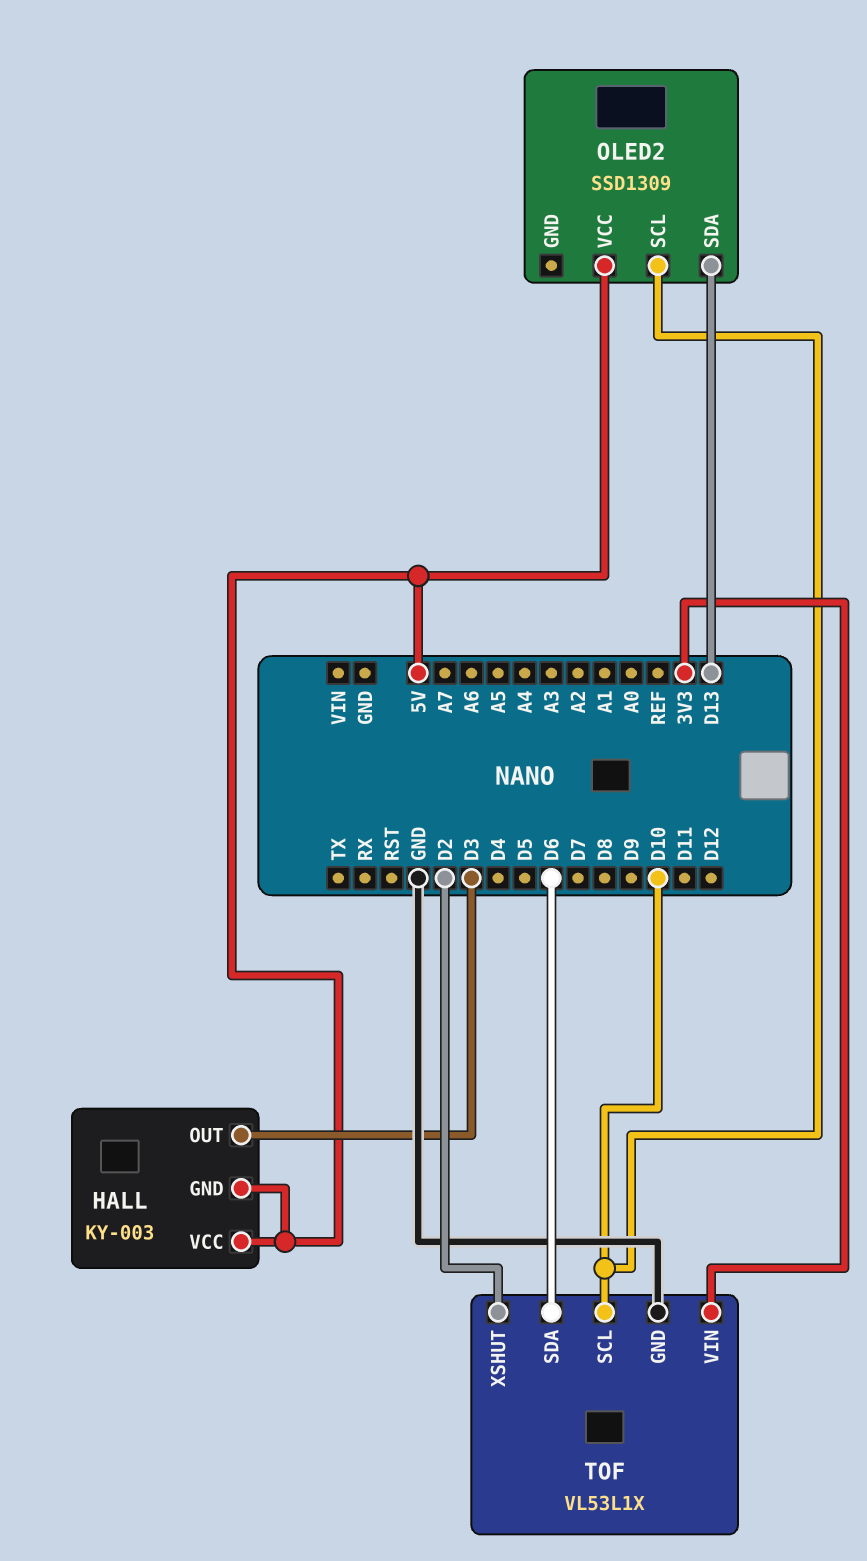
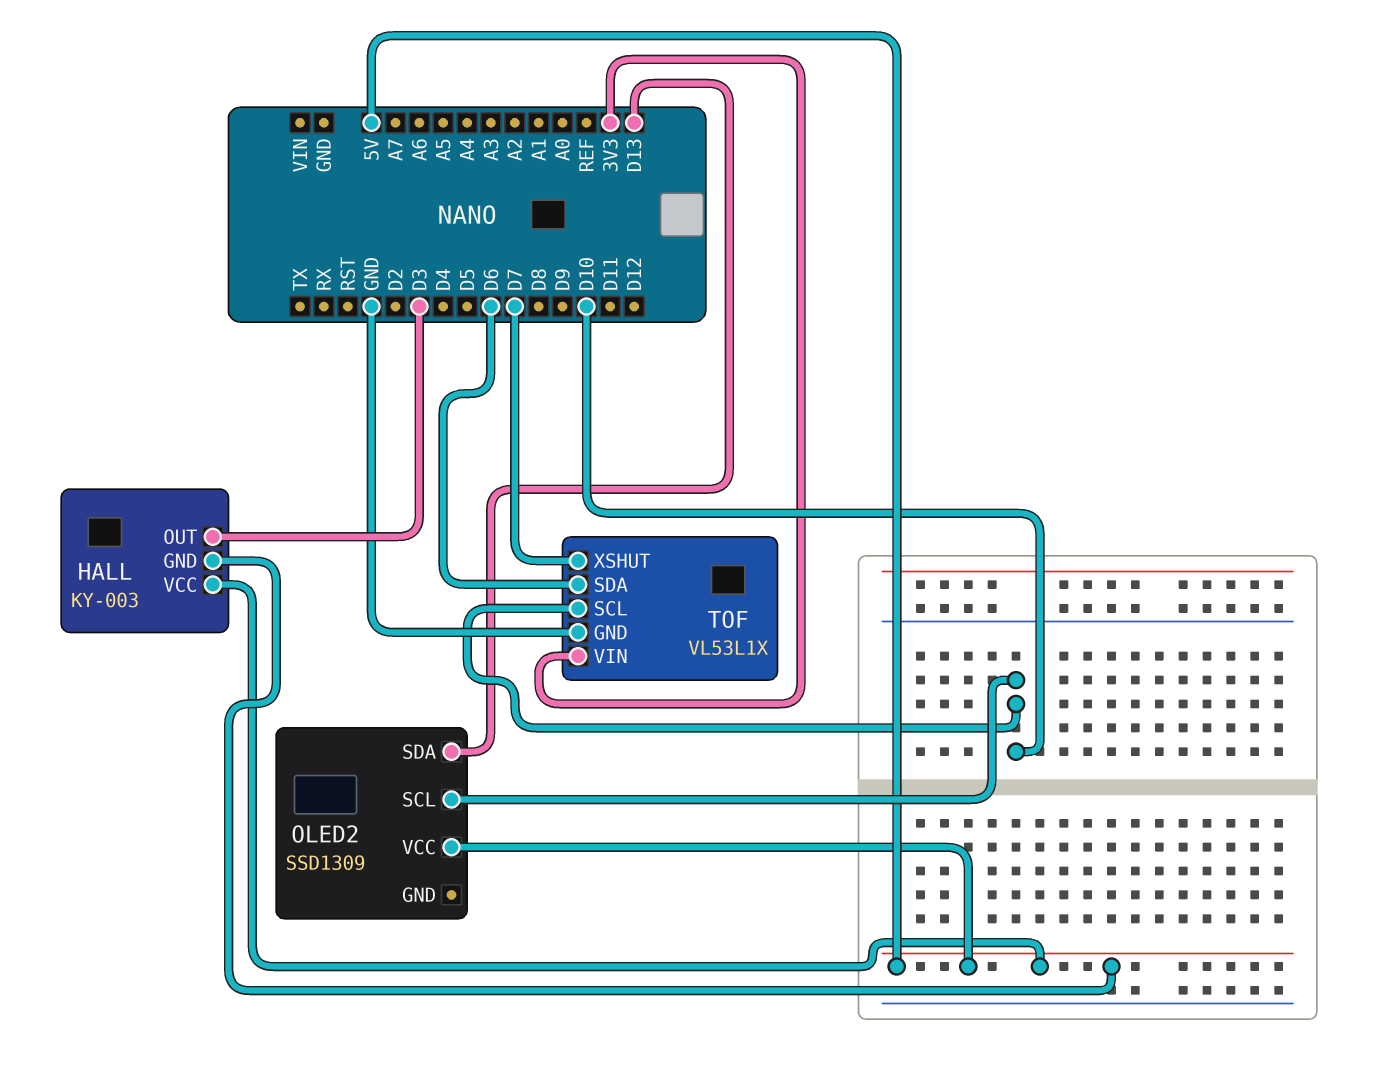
TOF pin XSHUT: D2 -> D7

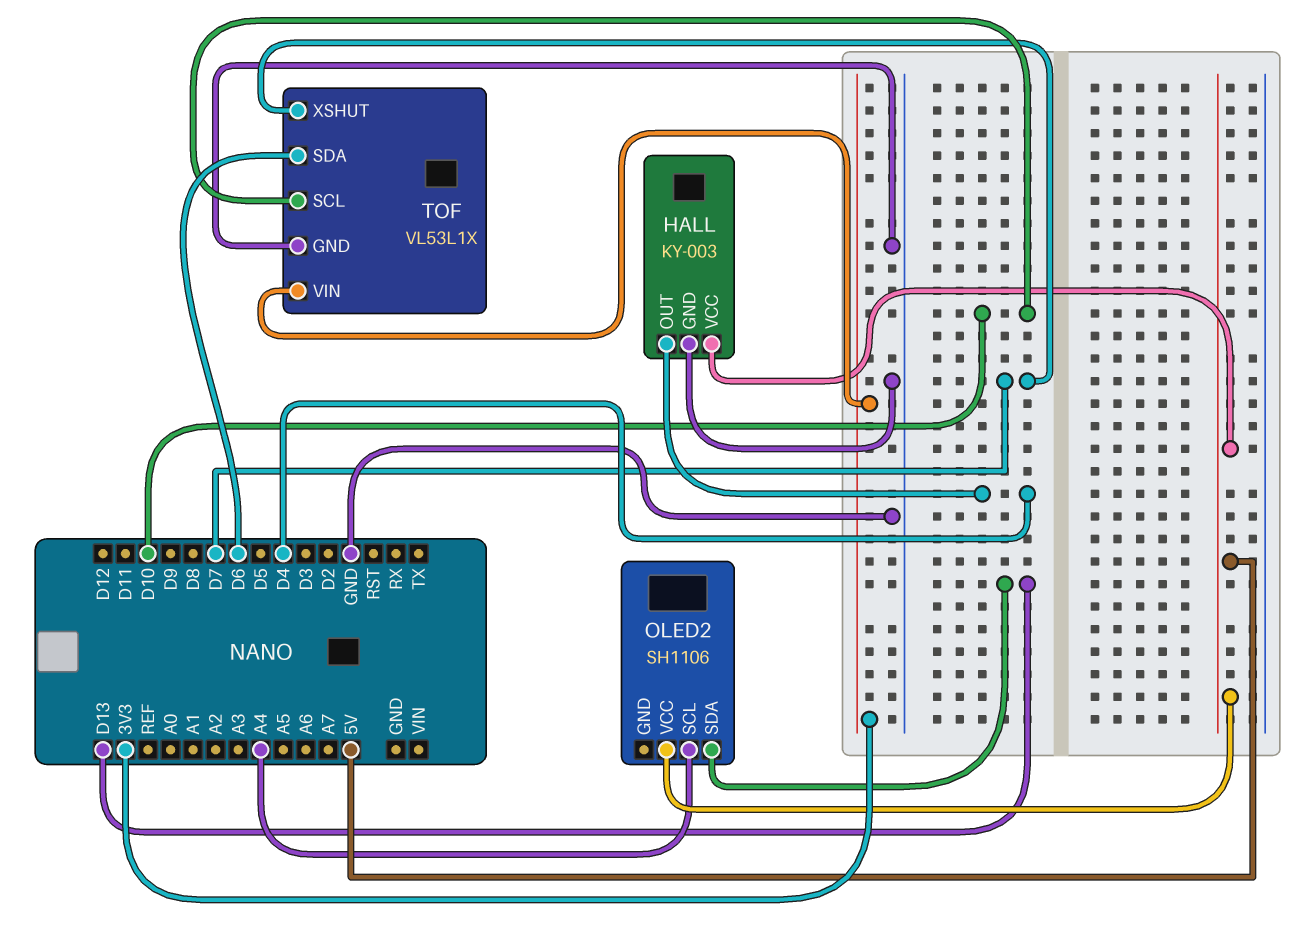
HALL pin GND: 5V -> GND
HALL pin OUT: D3 -> D4
OLED2: SSD1309 -> SH1106
OLED2 pin SCL: D10 -> A4

